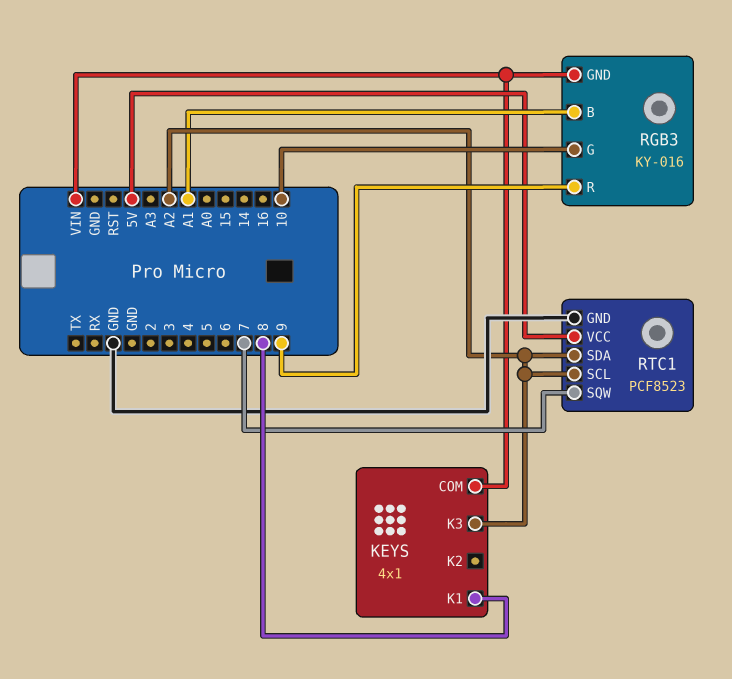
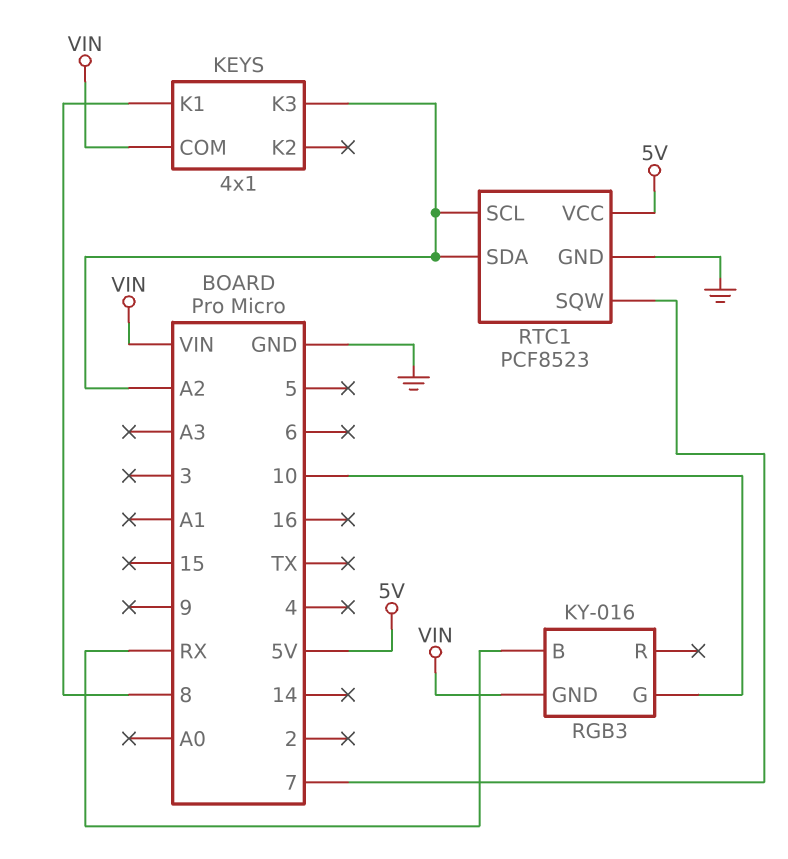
RGB3 pin B: A1 -> RX
RGB3 pin R: 9 -> none

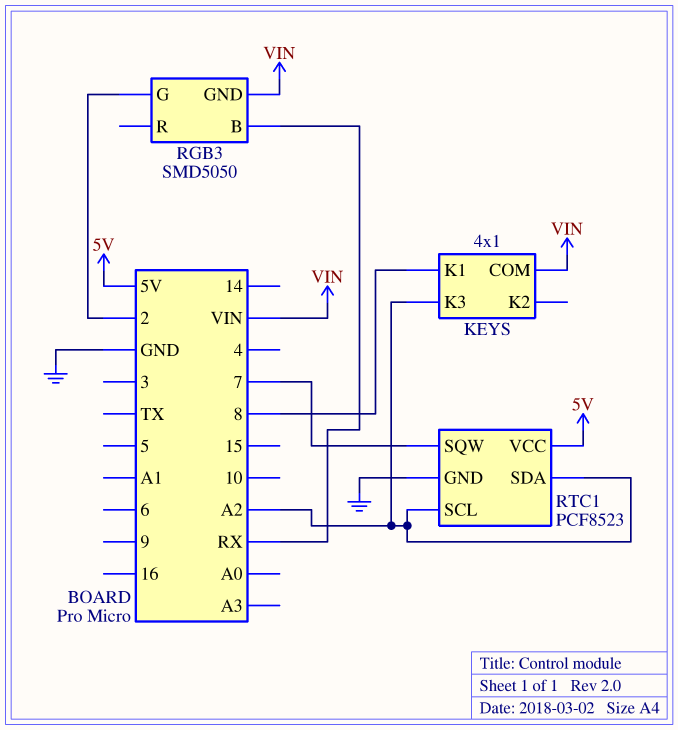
RGB3: KY-016 -> SMD5050
RGB3 pin G: 10 -> 2

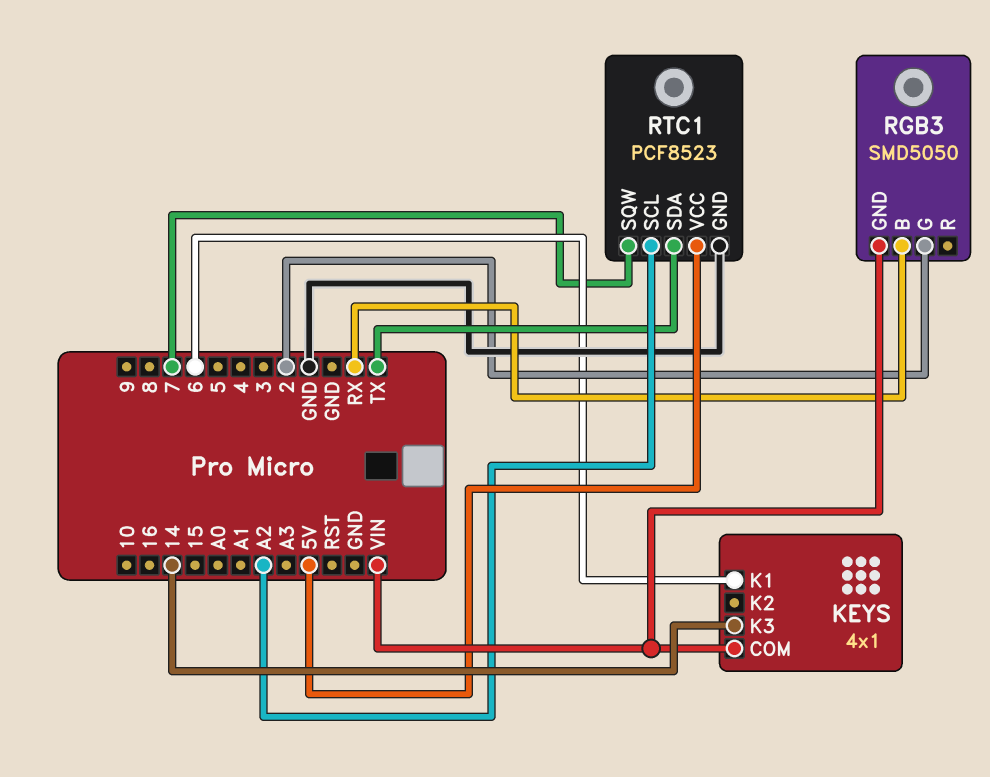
KEYS pin K1: 8 -> 6
KEYS pin K3: A2 -> 14
RTC1 pin SDA: A2 -> TX

